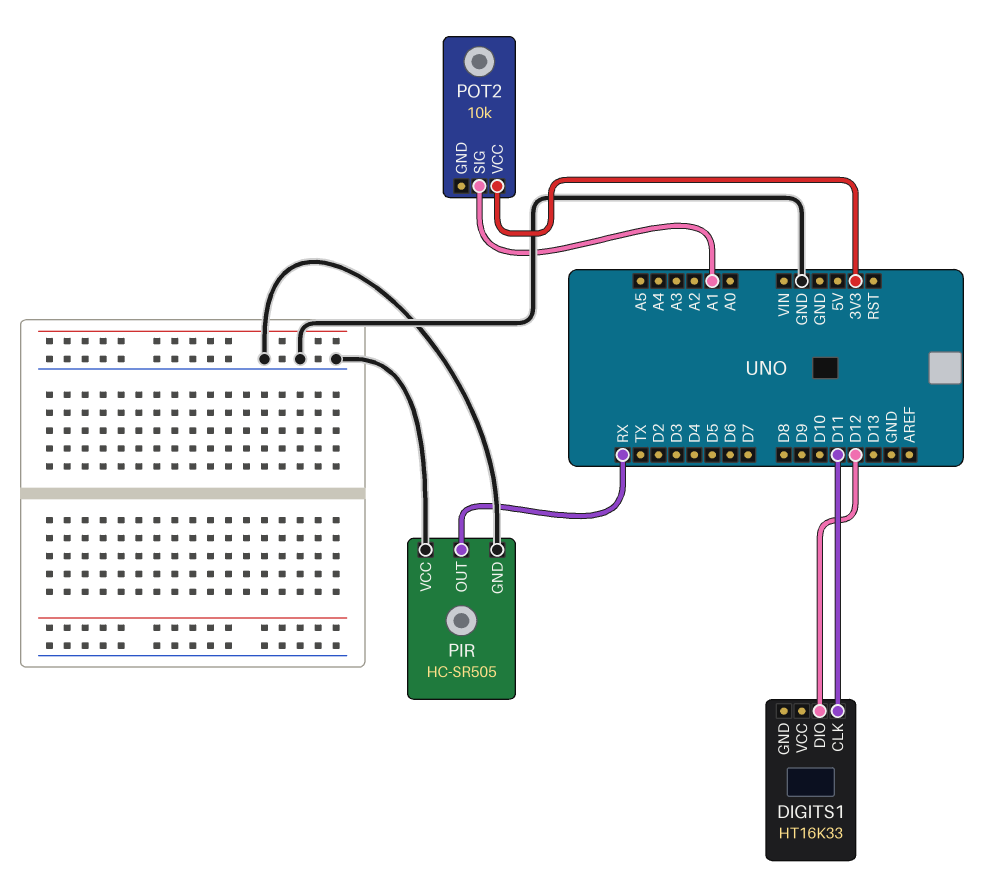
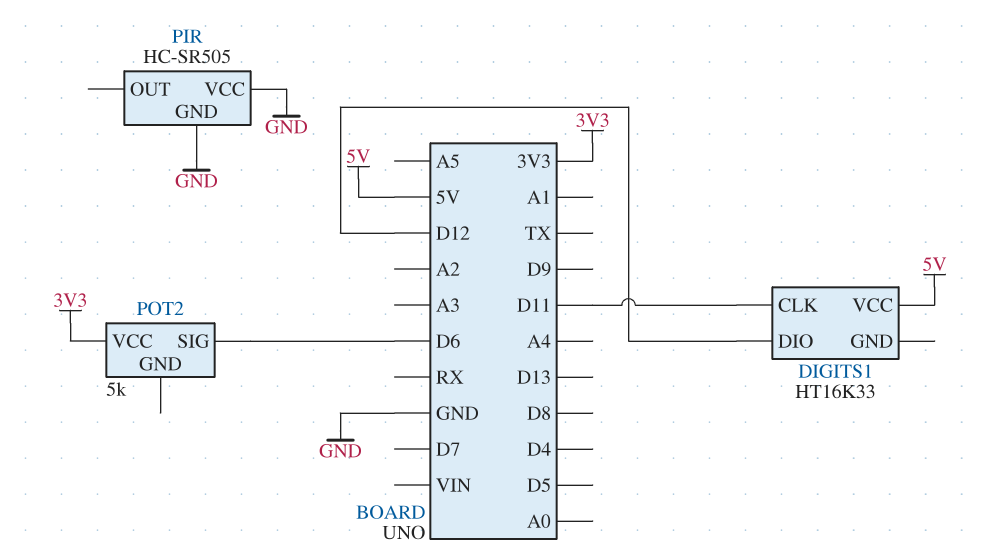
DIGITS1 pin VCC: none -> 5V
PIR pin OUT: RX -> none
POT2: 10k -> 5k
POT2 pin SIG: A1 -> D6

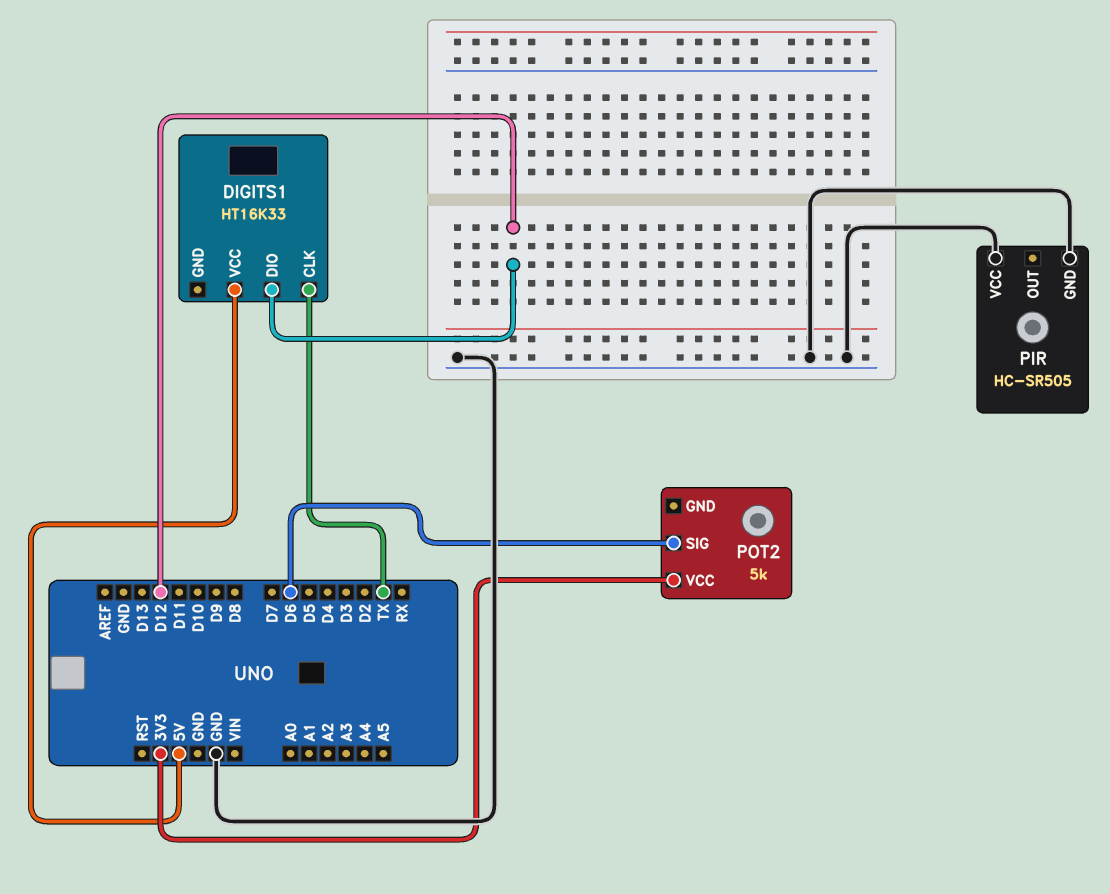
DIGITS1 pin CLK: D11 -> TX

